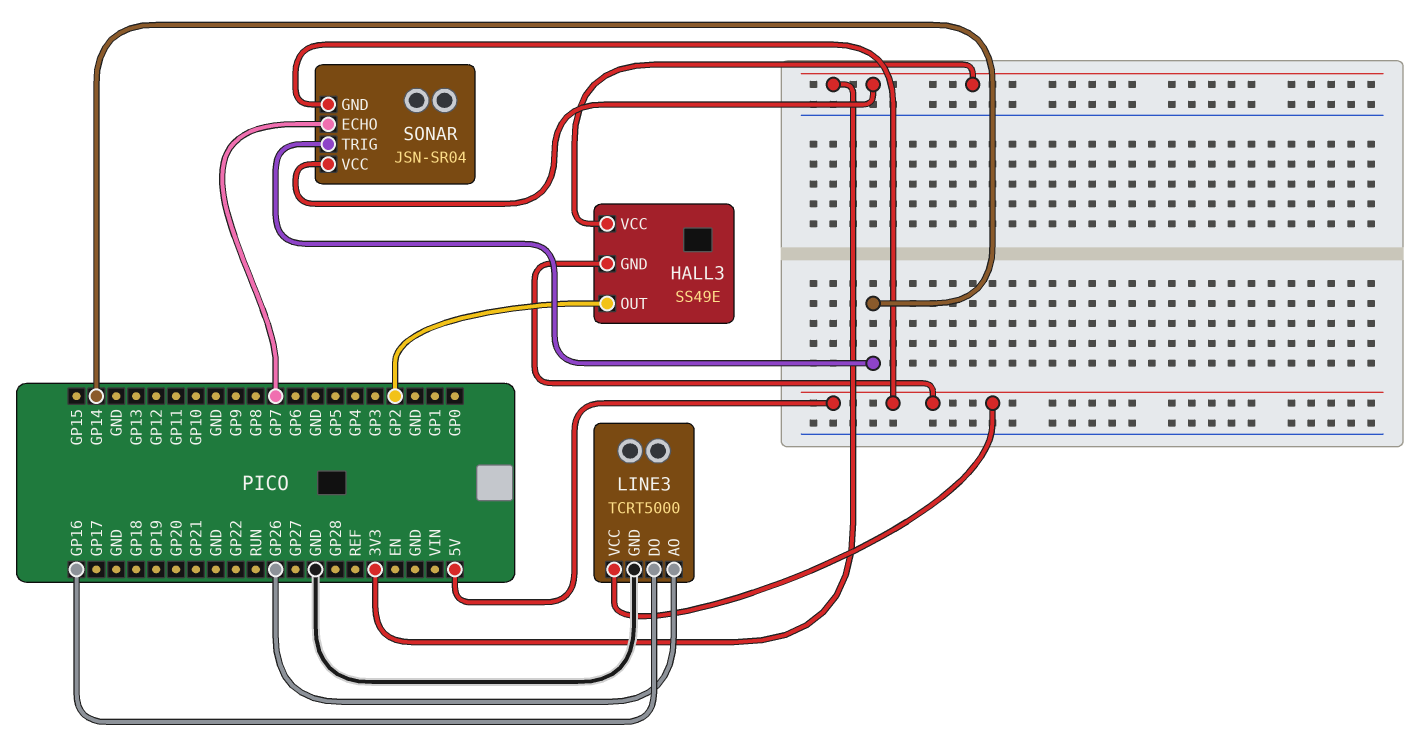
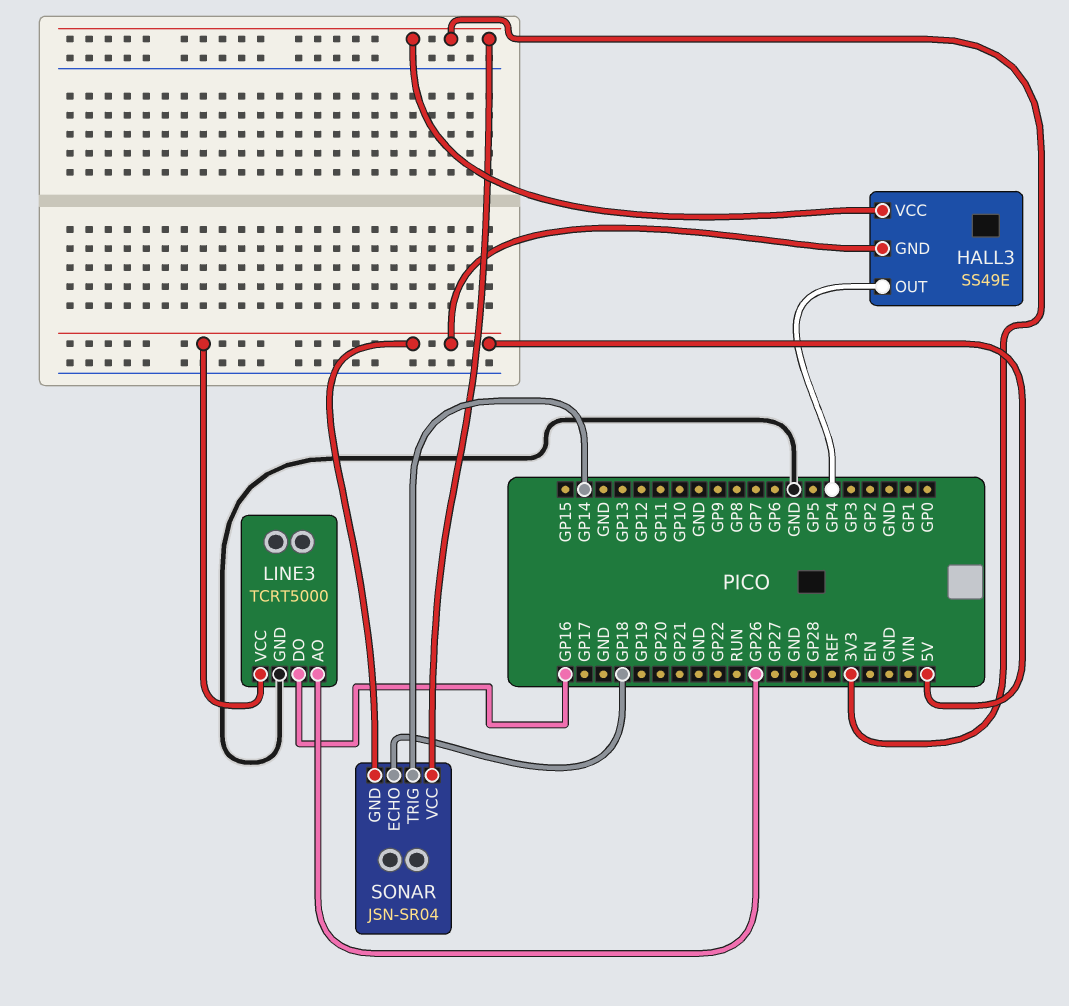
HALL3 pin OUT: GP2 -> GP4
SONAR pin ECHO: GP7 -> GP18

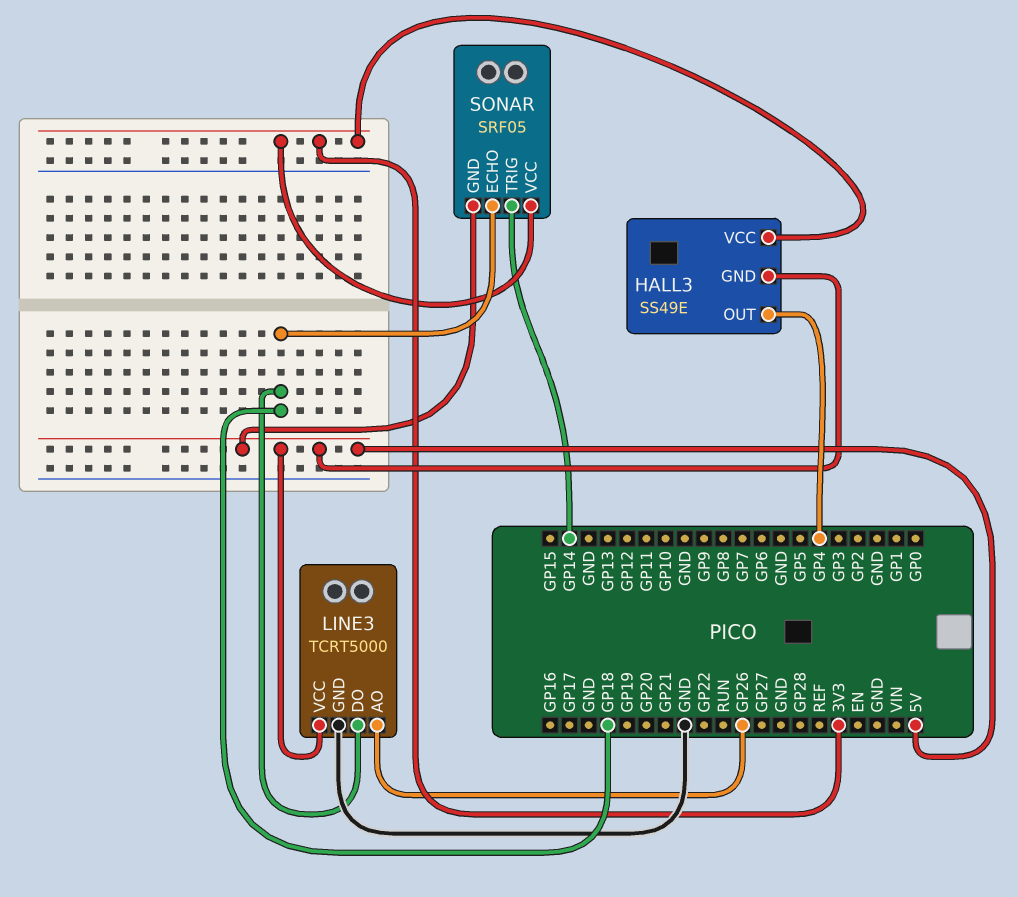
LINE3 pin DO: GP16 -> GP18
SONAR: JSN-SR04 -> SRF05

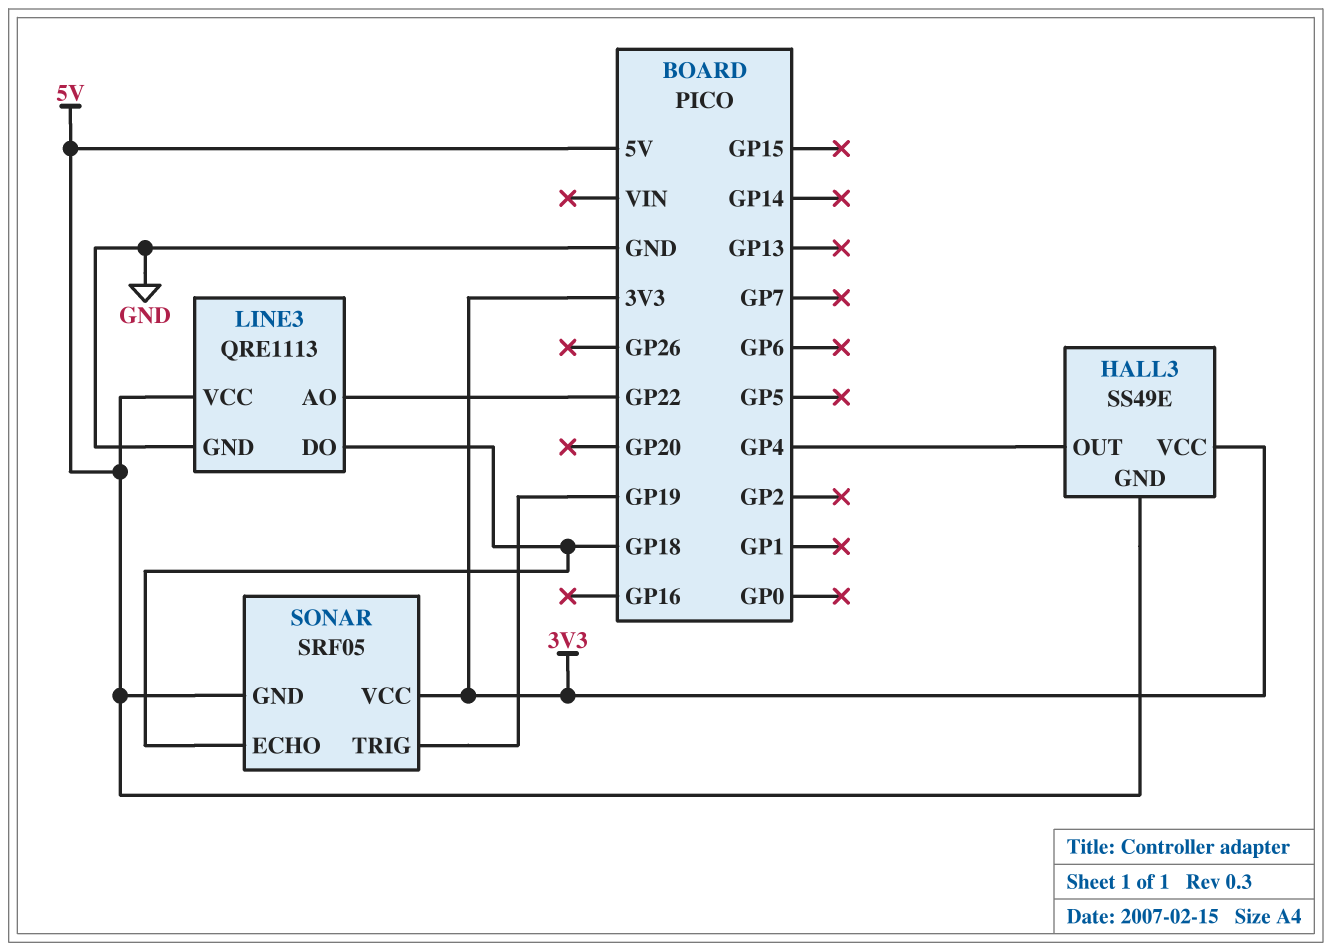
LINE3: TCRT5000 -> QRE1113
LINE3 pin AO: GP26 -> GP22
SONAR pin TRIG: GP14 -> GP19

